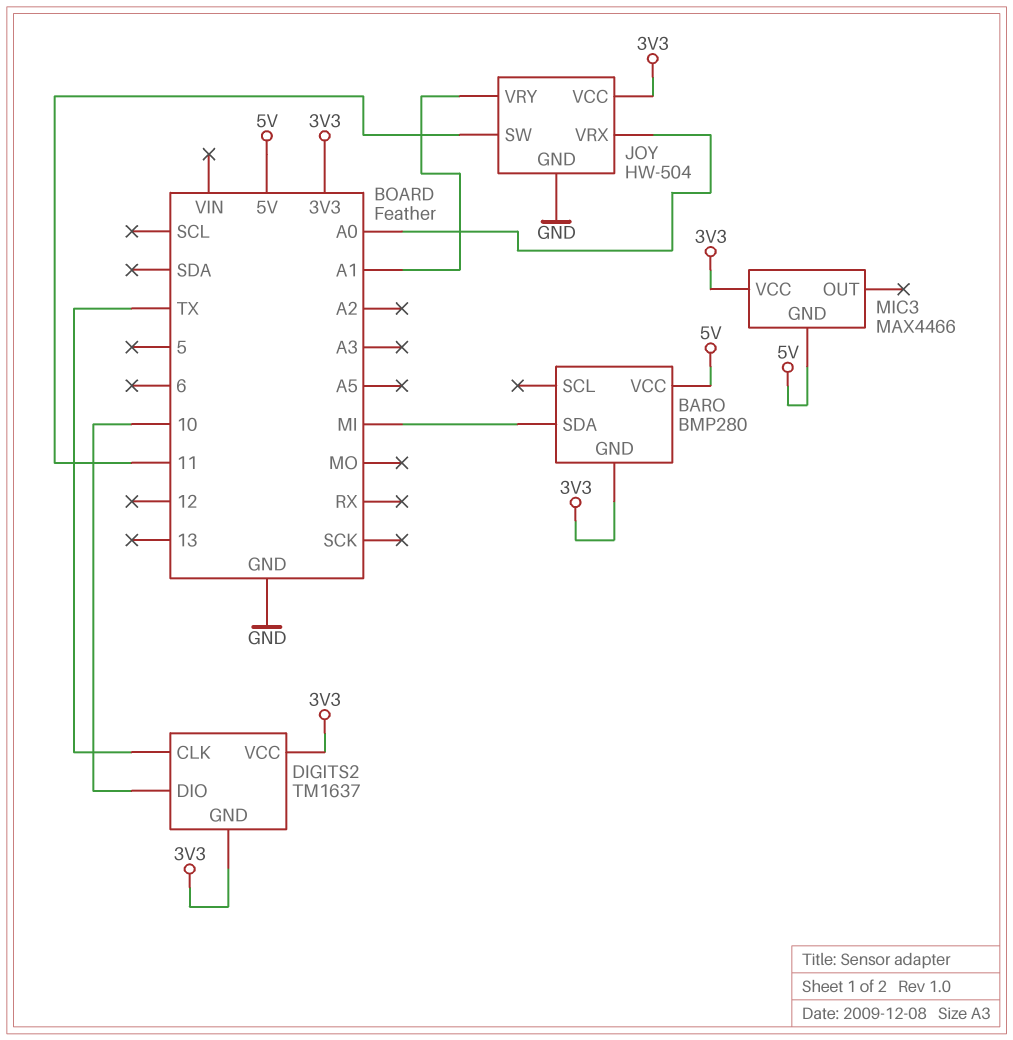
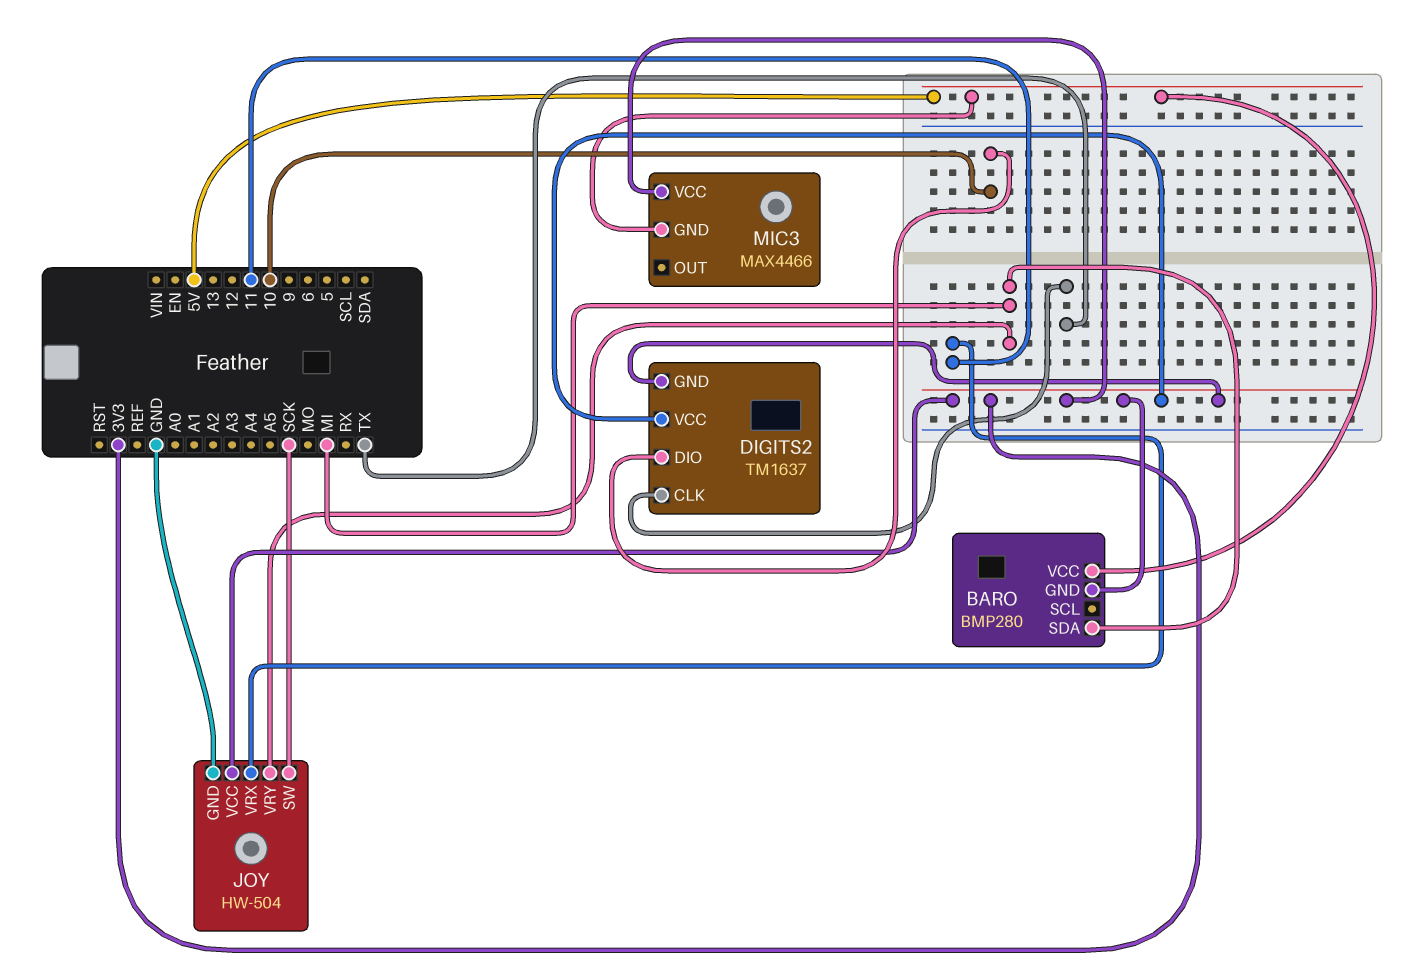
JOY pin SW: 11 -> SCK
JOY pin VRX: A0 -> 11
JOY pin VRY: A1 -> MI

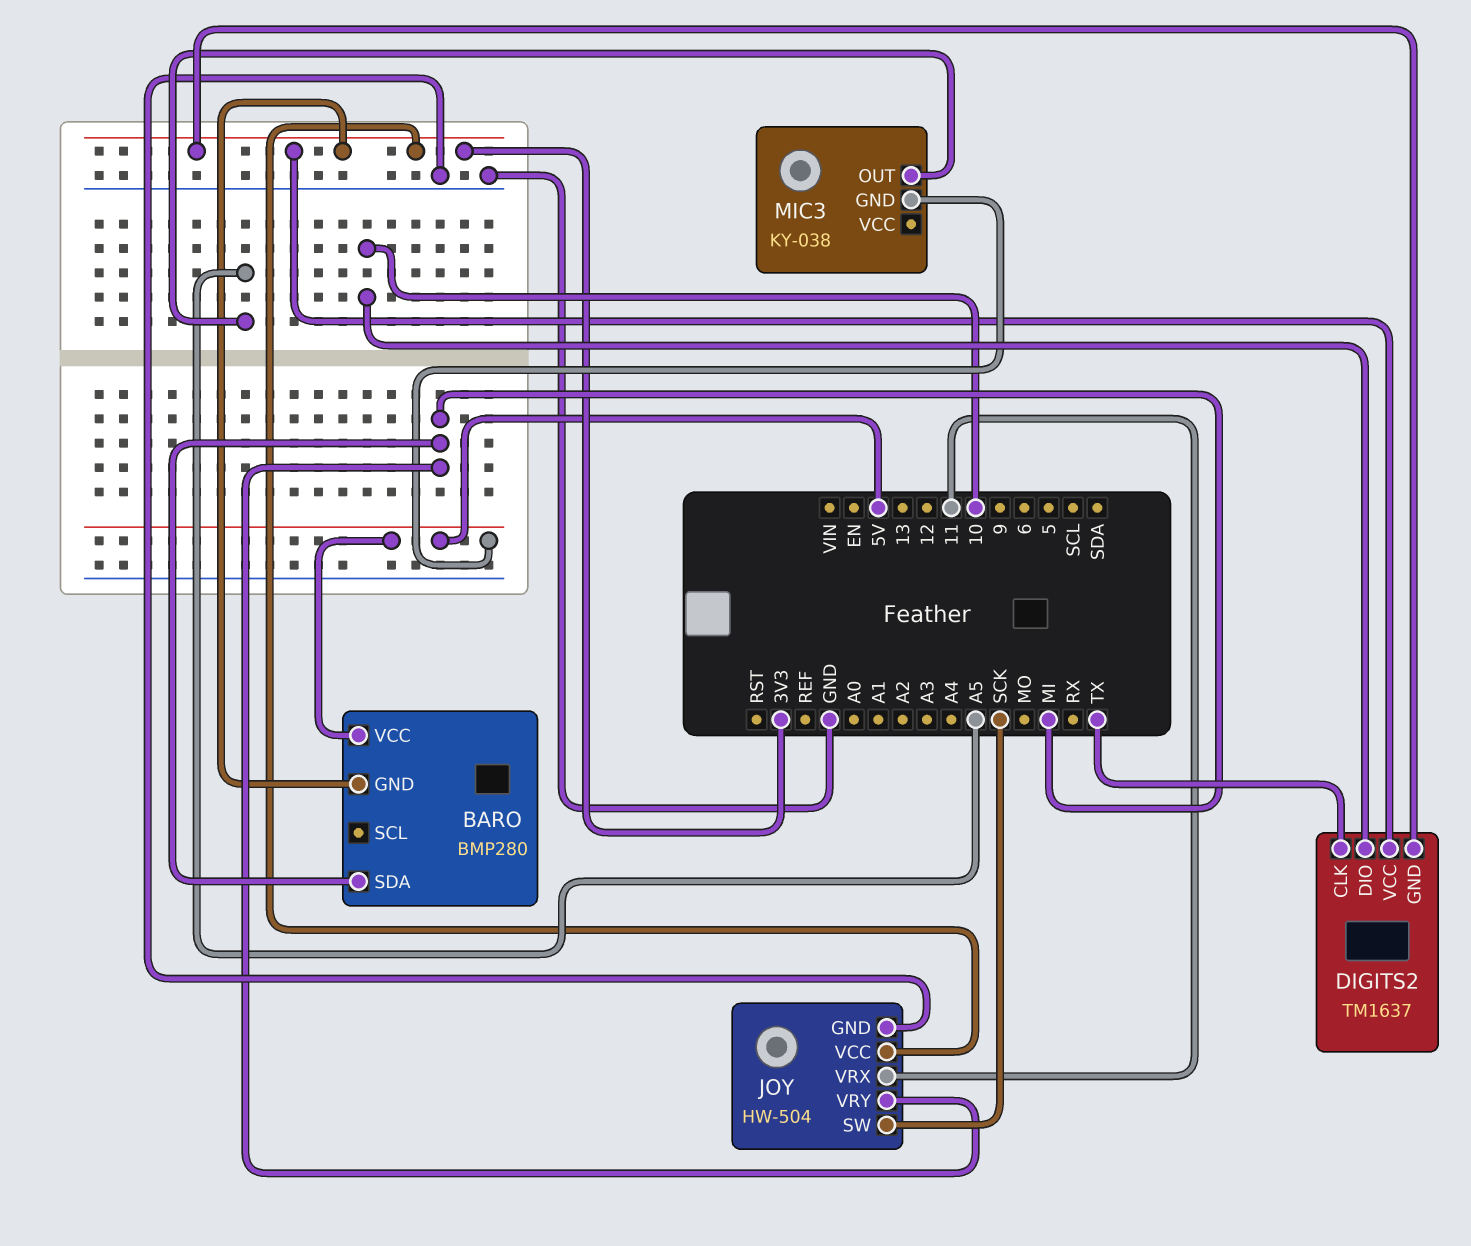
MIC3: MAX4466 -> KY-038
MIC3 pin OUT: none -> A5
MIC3 pin VCC: 3V3 -> none

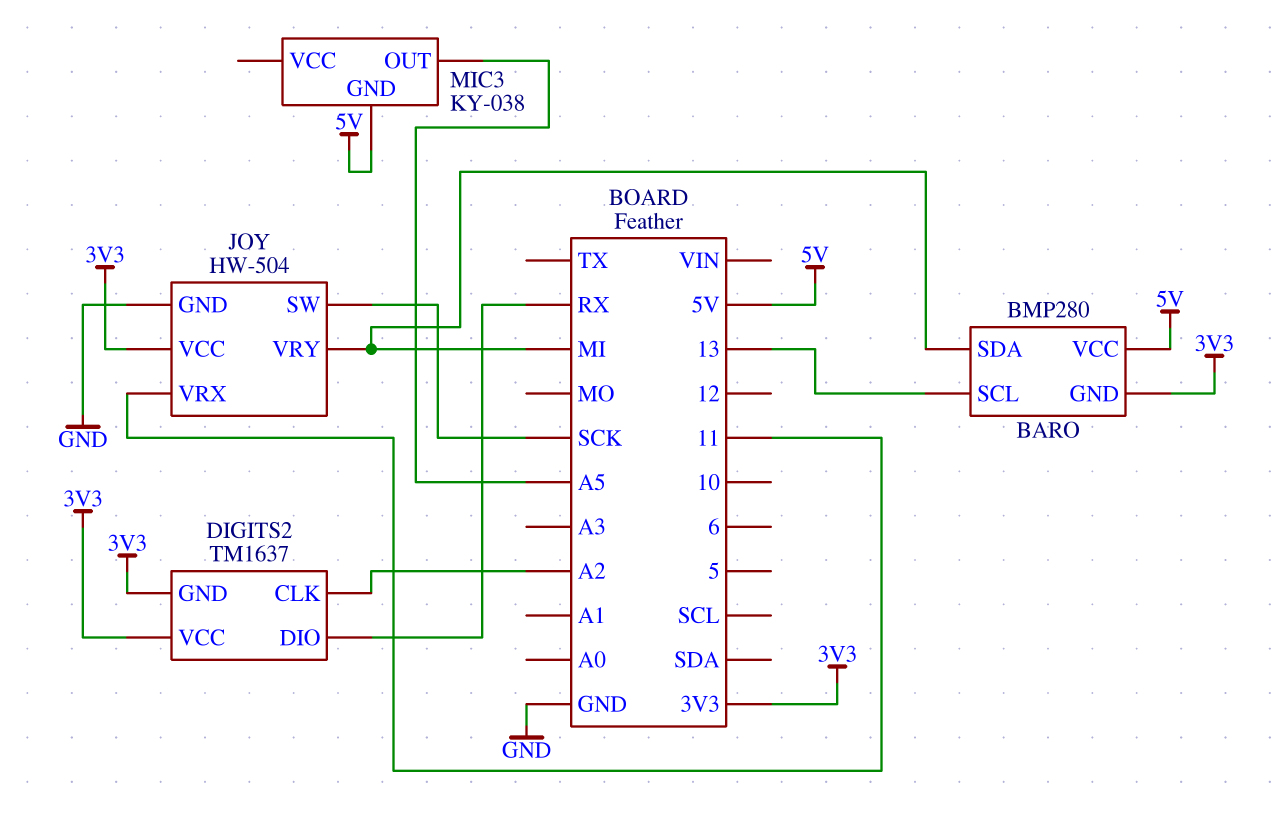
BARO pin SCL: none -> 13
DIGITS2 pin CLK: TX -> A2
DIGITS2 pin DIO: 10 -> RX

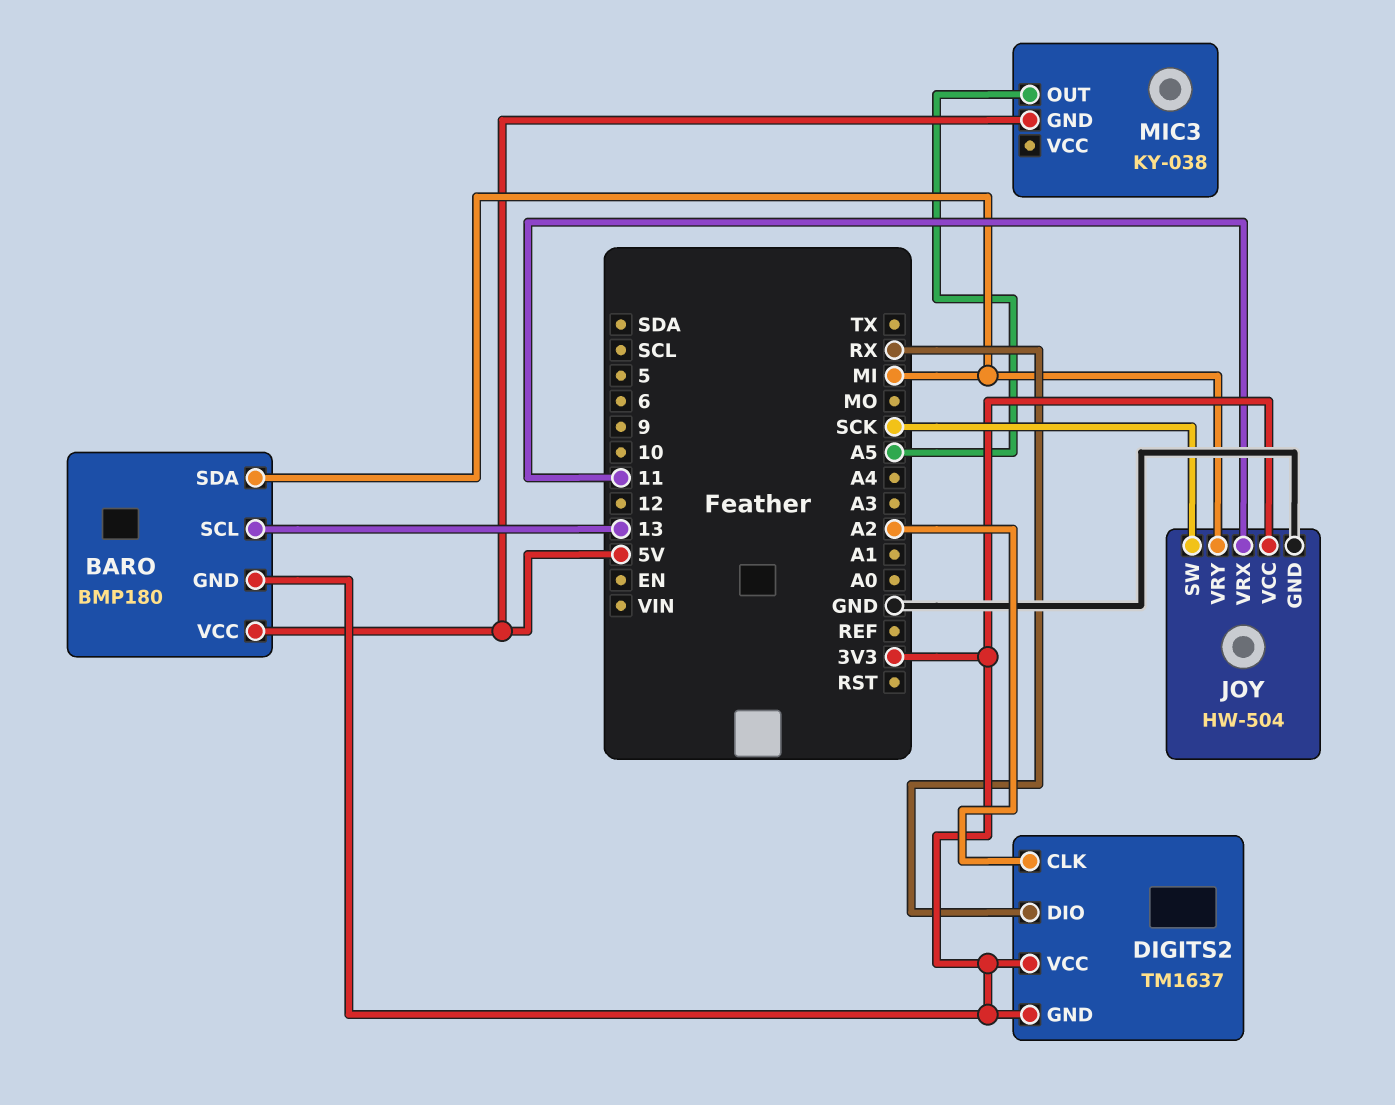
BARO: BMP280 -> BMP180

